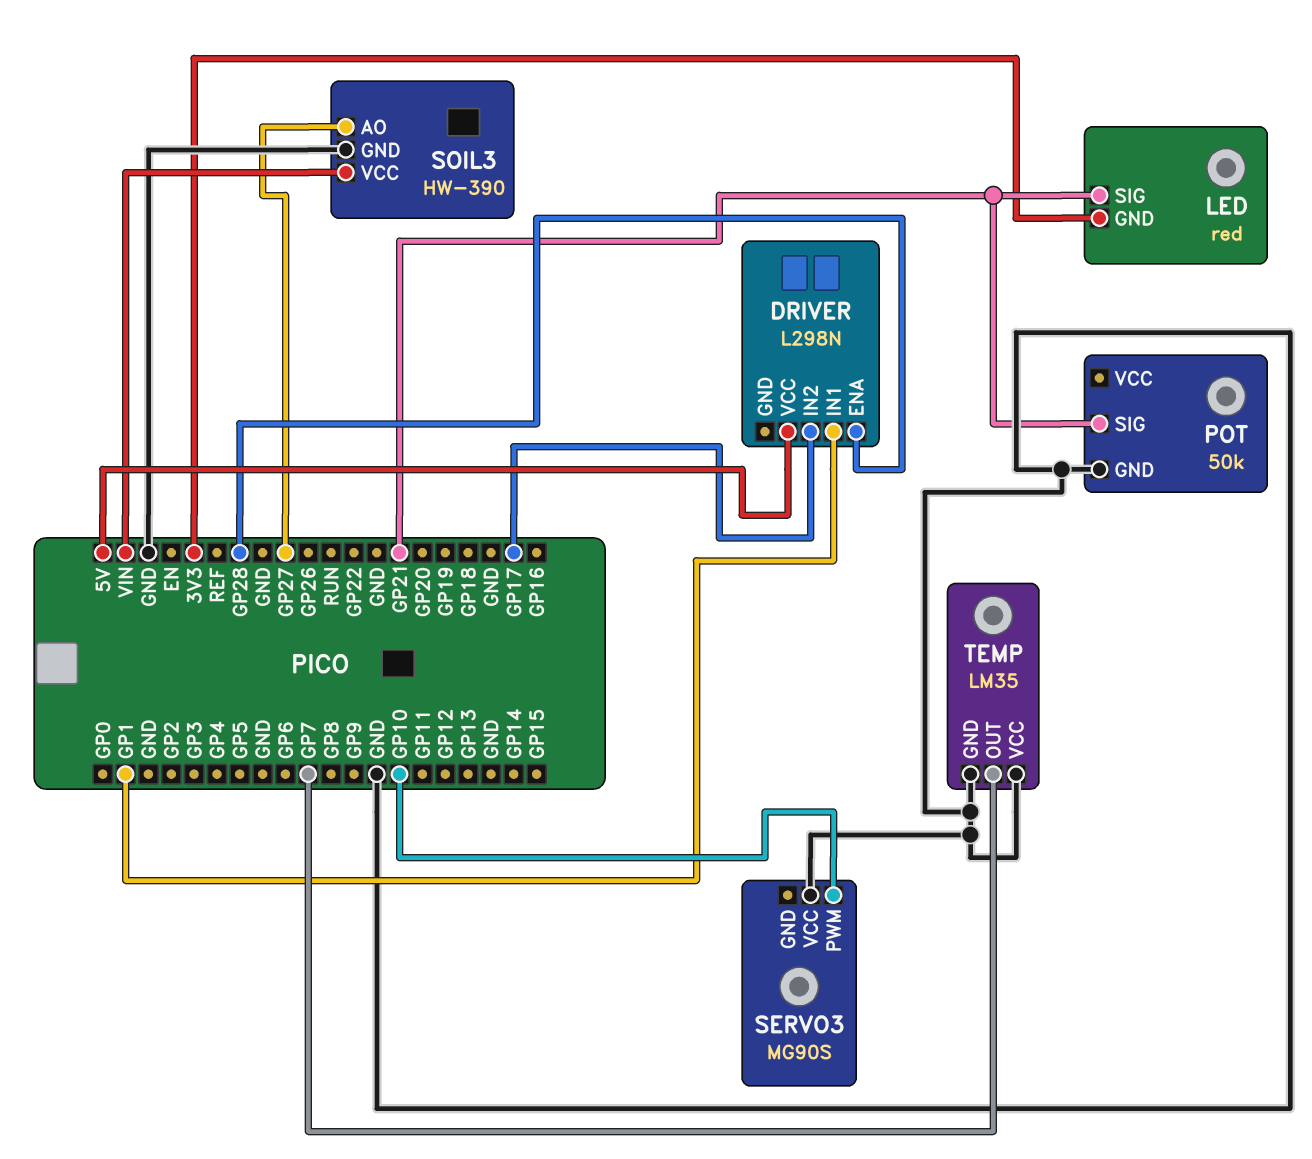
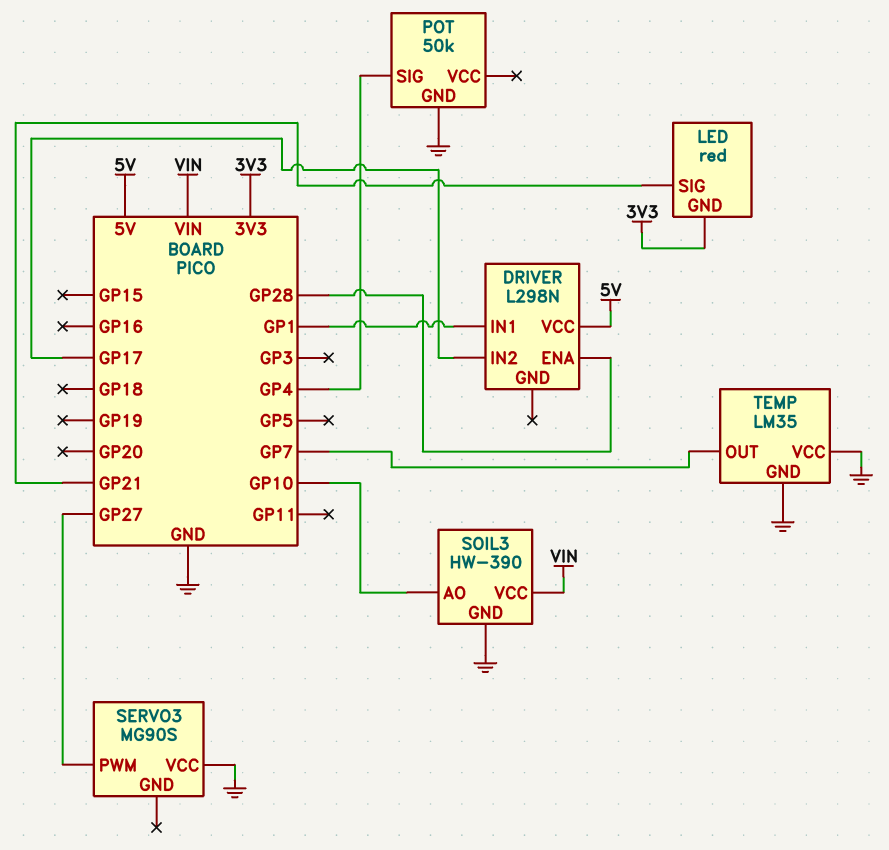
POT pin SIG: GP21 -> GP4
SERVO3 pin PWM: GP10 -> GP27
SOIL3 pin AO: GP27 -> GP10

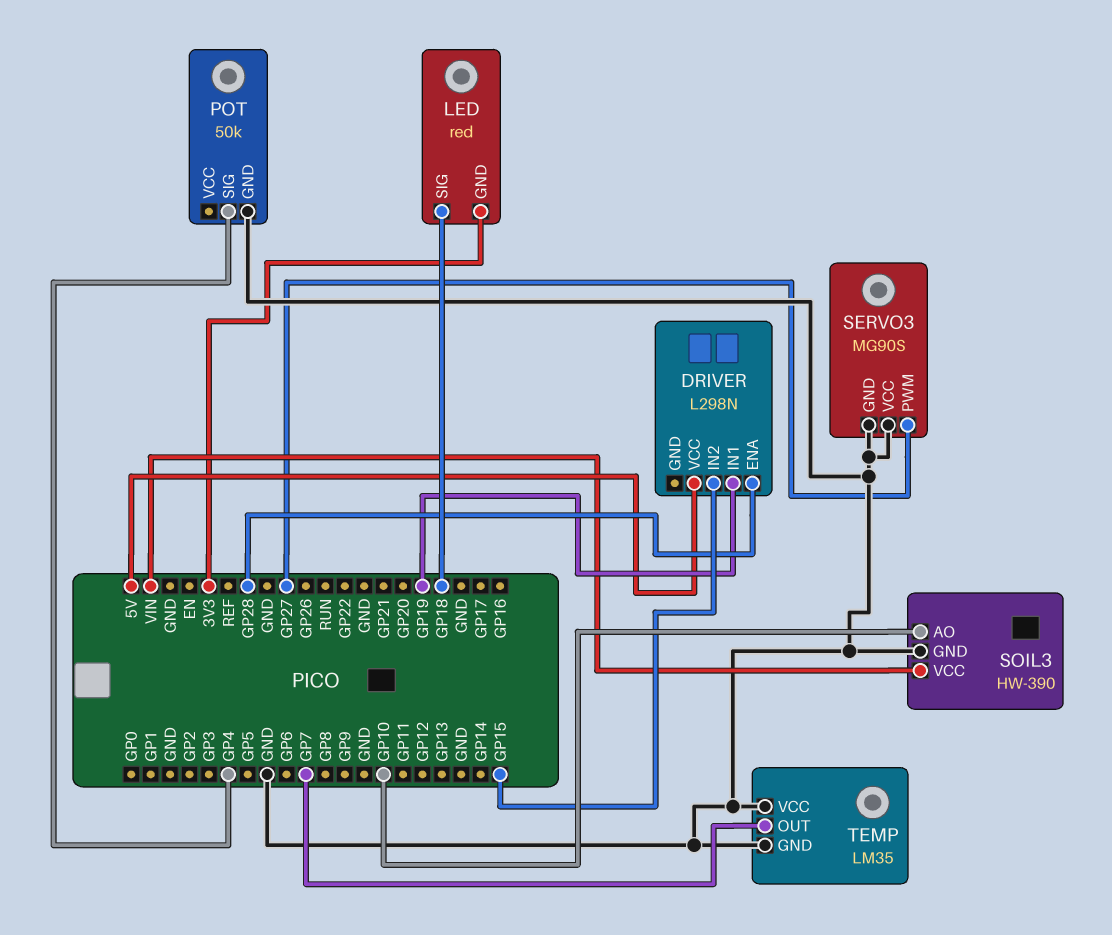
DRIVER pin IN1: GP1 -> GP19
DRIVER pin IN2: GP17 -> GP15
LED pin SIG: GP21 -> GP18
SERVO3 pin GND: none -> GND

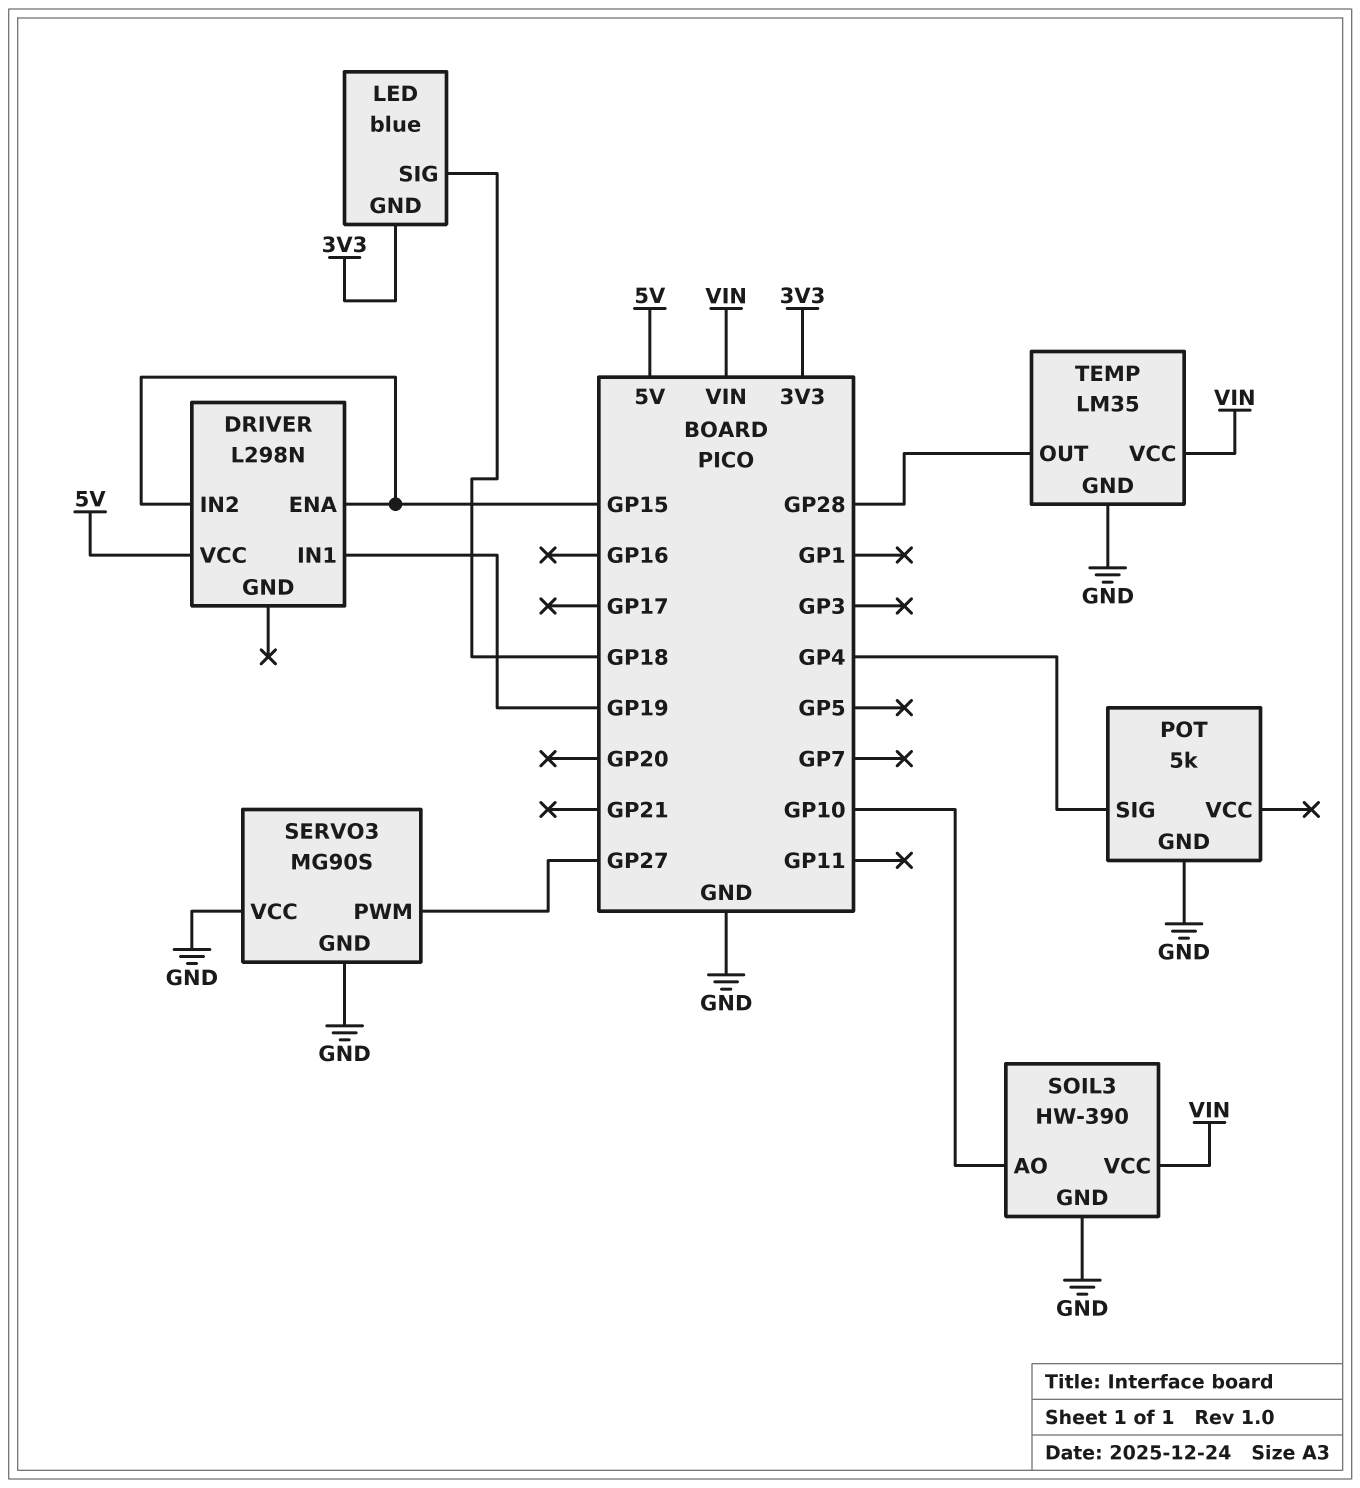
DRIVER pin ENA: GP28 -> GP15
LED: red -> blue
POT: 50k -> 5k
TEMP pin OUT: GP7 -> GP28
TEMP pin VCC: GND -> VIN

